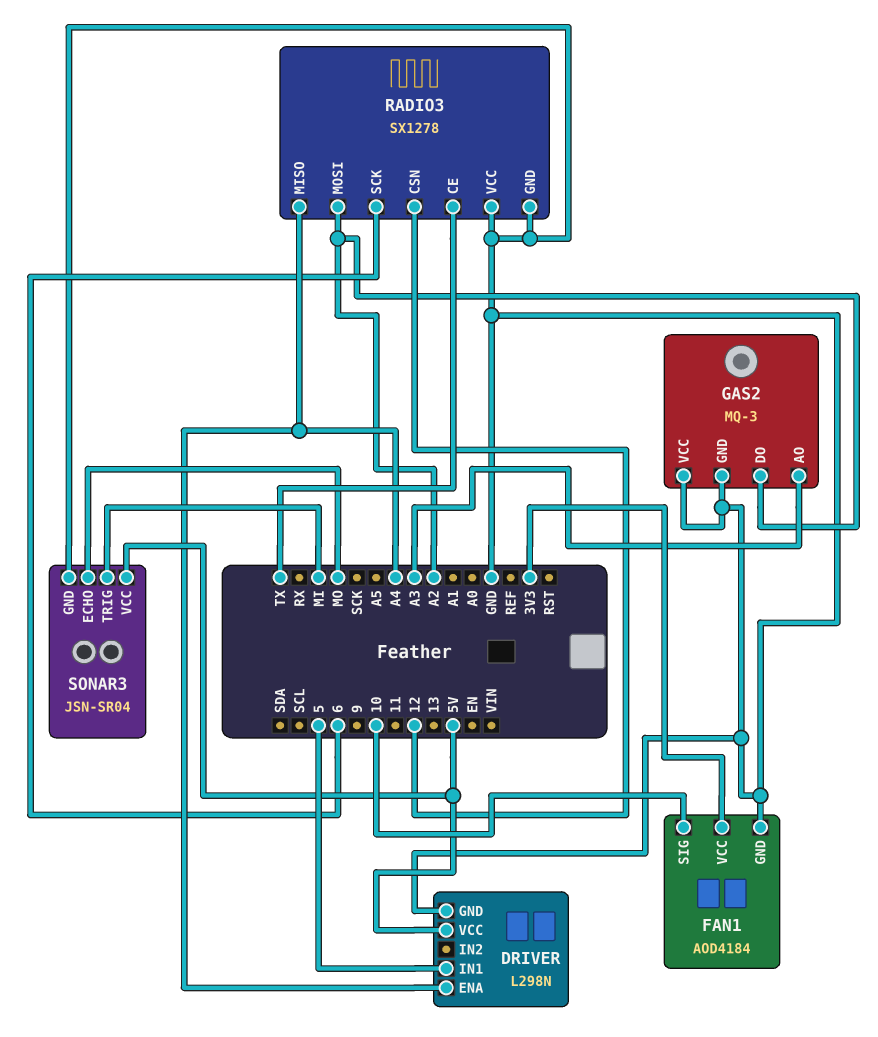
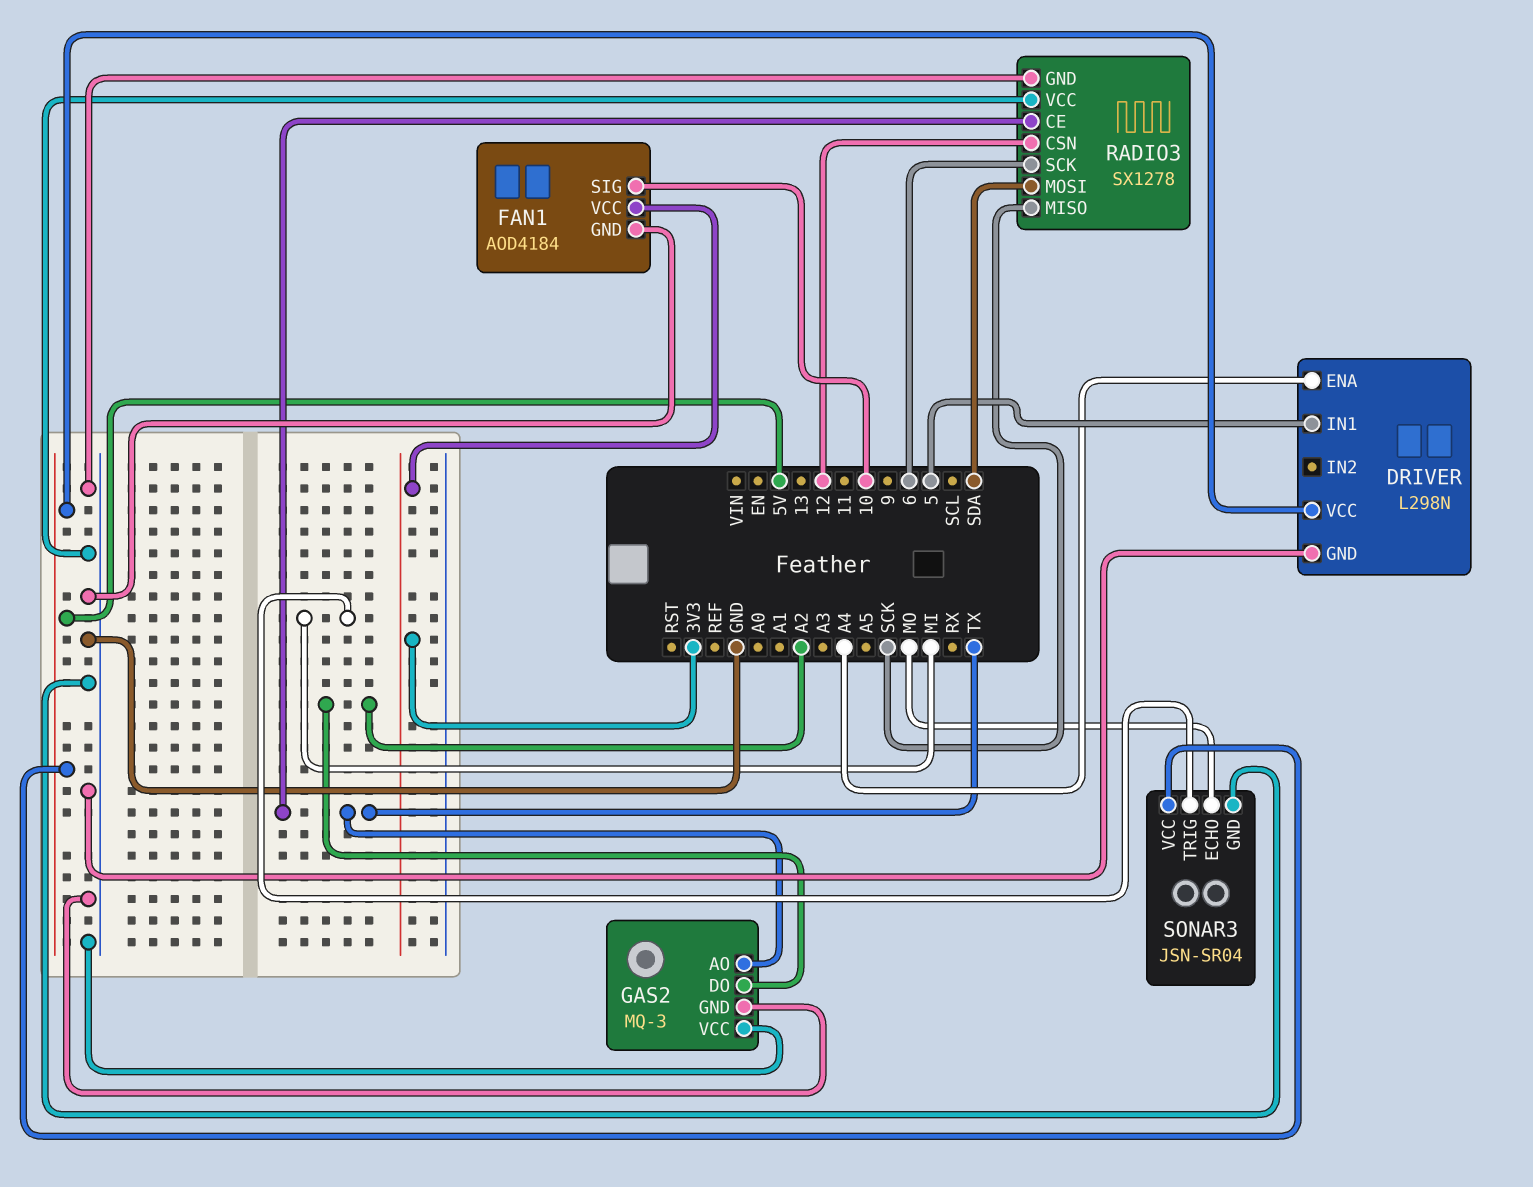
GAS2 pin AO: A3 -> TX
RADIO3 pin MISO: A4 -> SCK
RADIO3 pin MOSI: A2 -> SDA

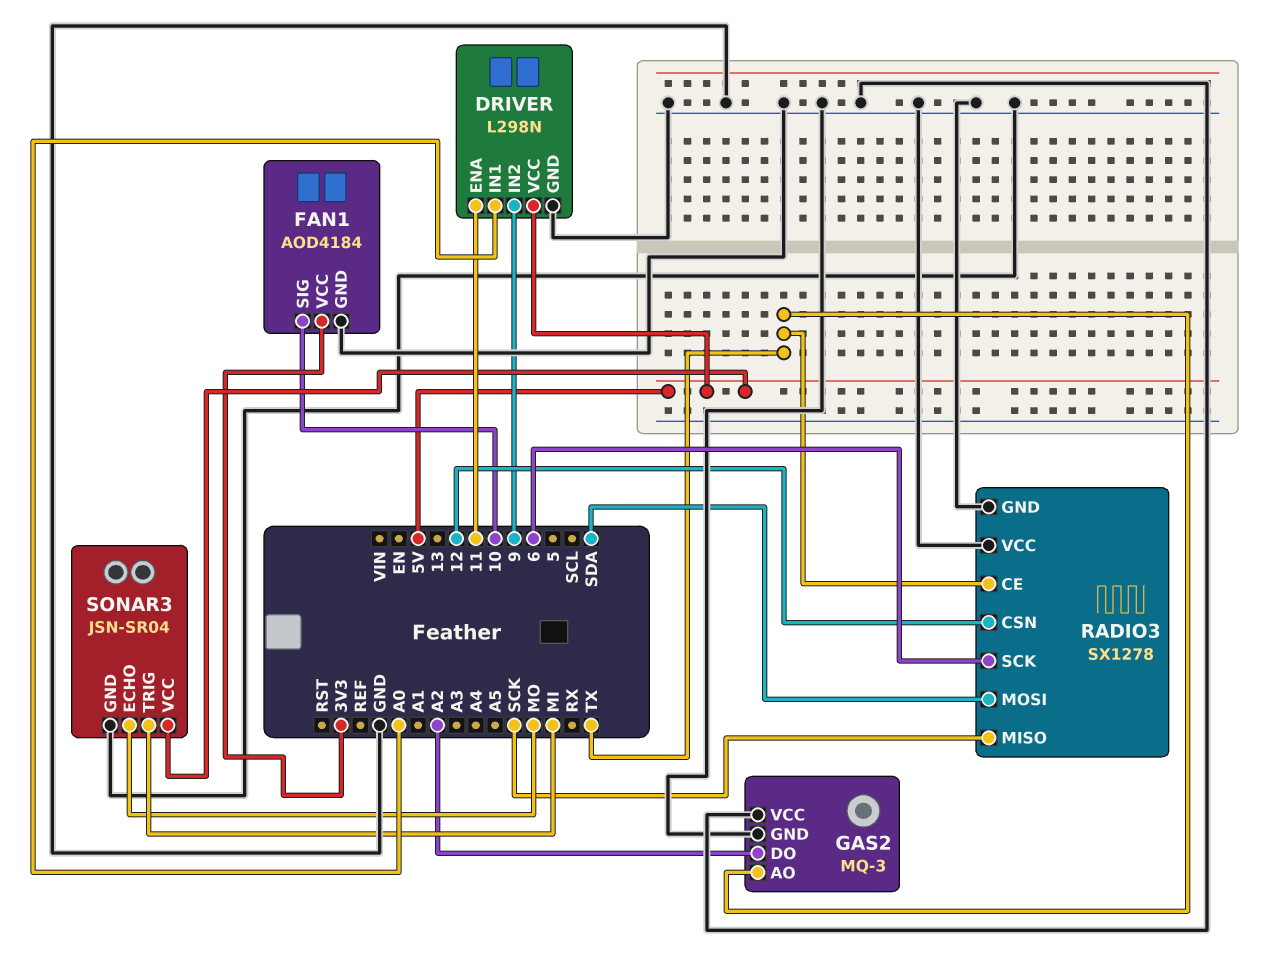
DRIVER pin ENA: A4 -> 11
DRIVER pin IN1: 5 -> A0
DRIVER pin IN2: none -> 9

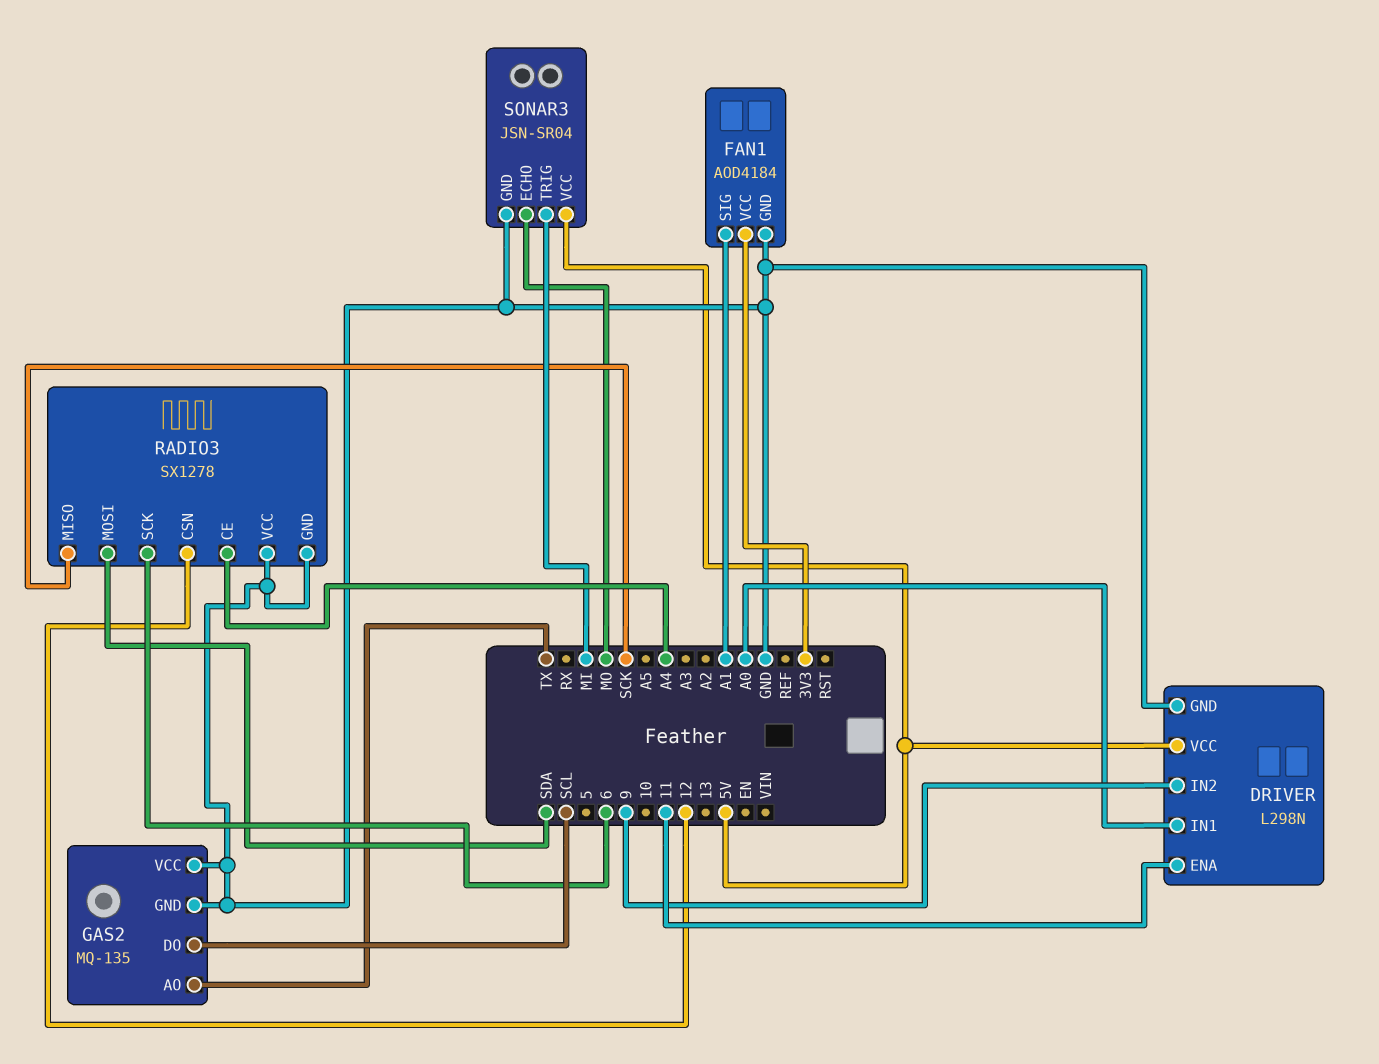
FAN1 pin SIG: 10 -> A1
GAS2: MQ-3 -> MQ-135
GAS2 pin DO: A2 -> SCL
RADIO3 pin CE: TX -> A4

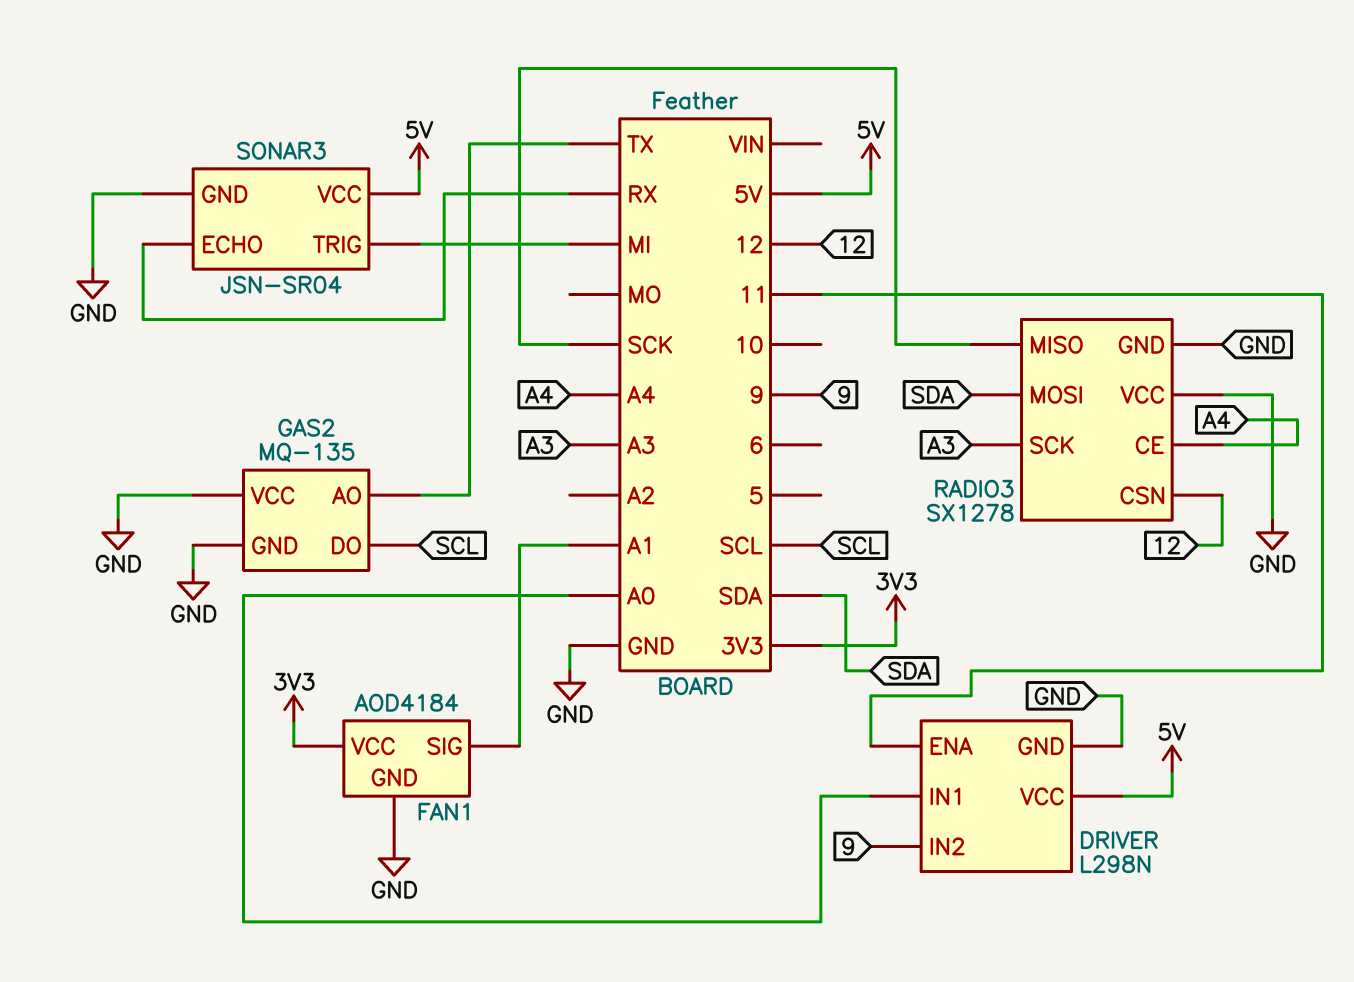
RADIO3 pin SCK: 6 -> A3
SONAR3 pin ECHO: MO -> RX

